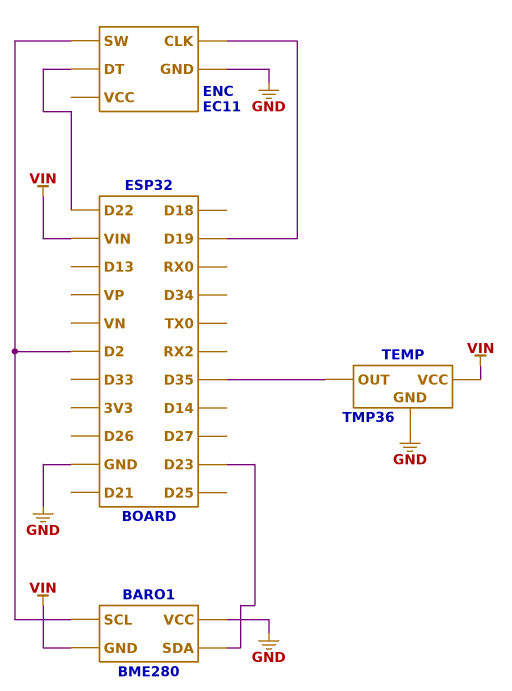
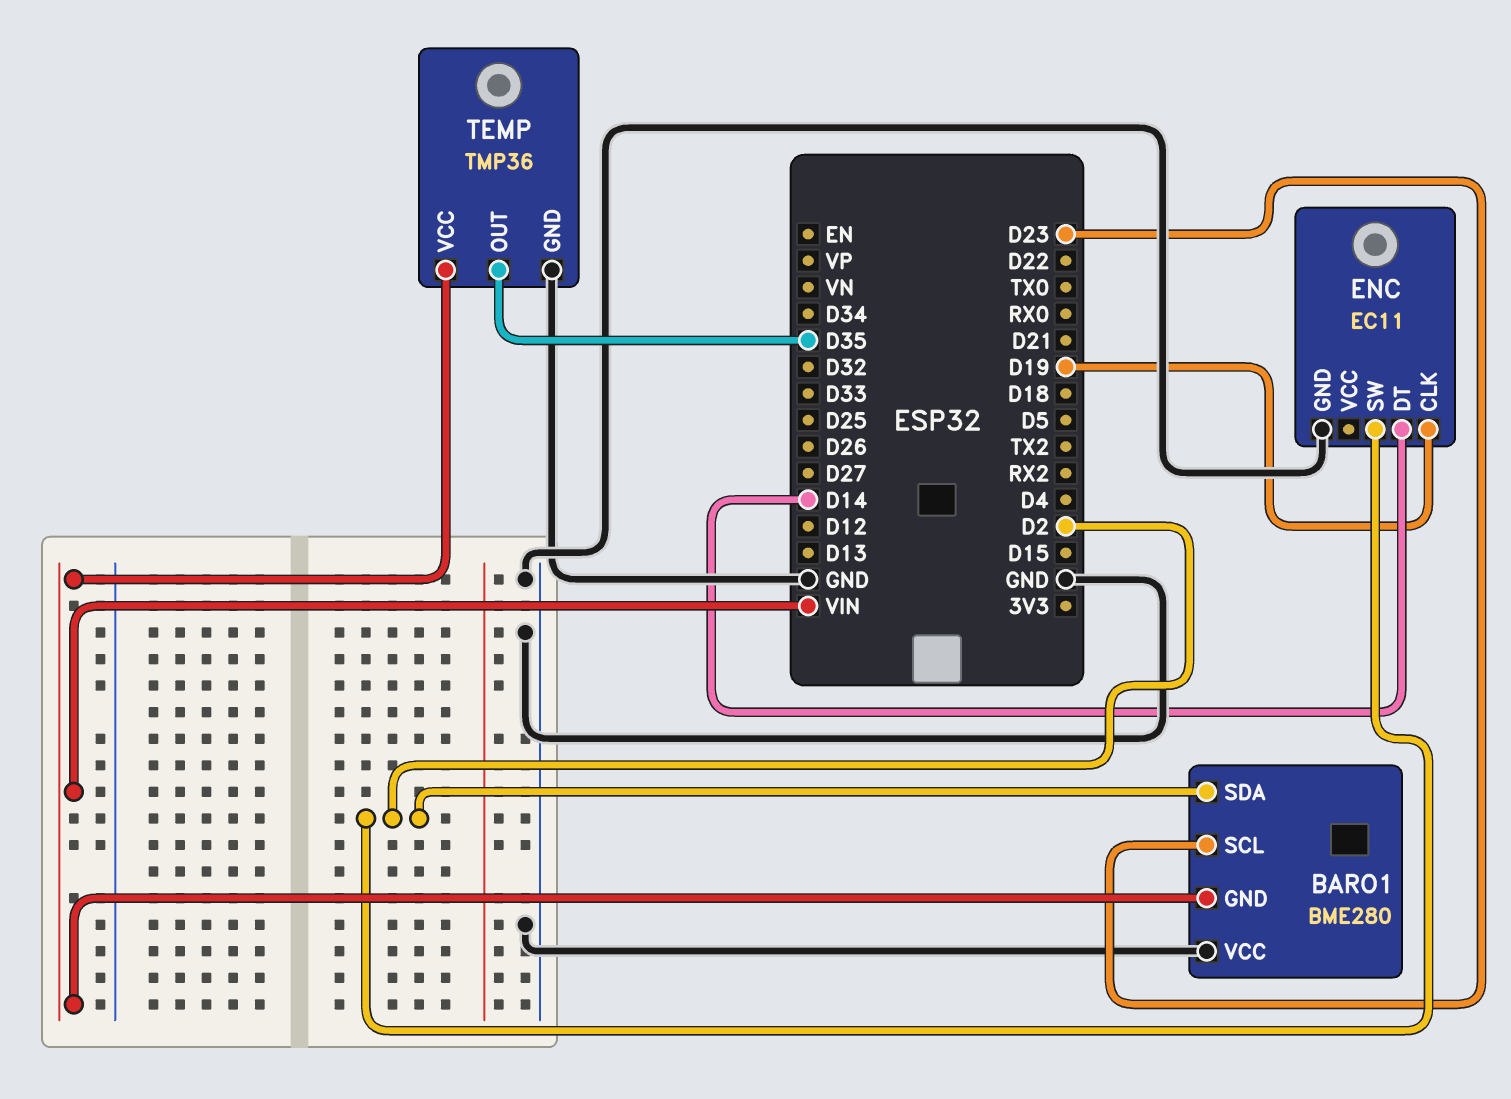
BARO1 pin SCL: D2 -> D23
BARO1 pin SDA: D23 -> D2
ENC pin DT: D22 -> D14

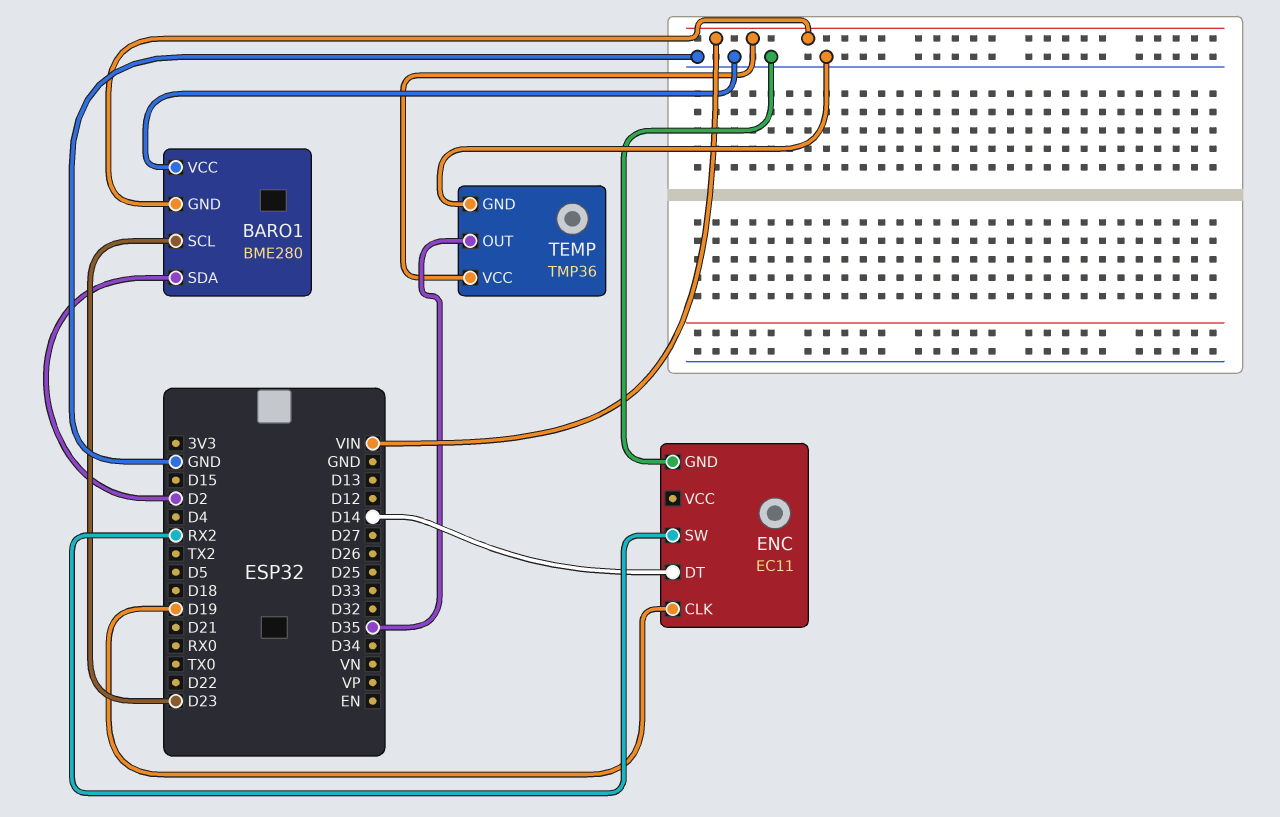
ENC pin SW: D2 -> RX2

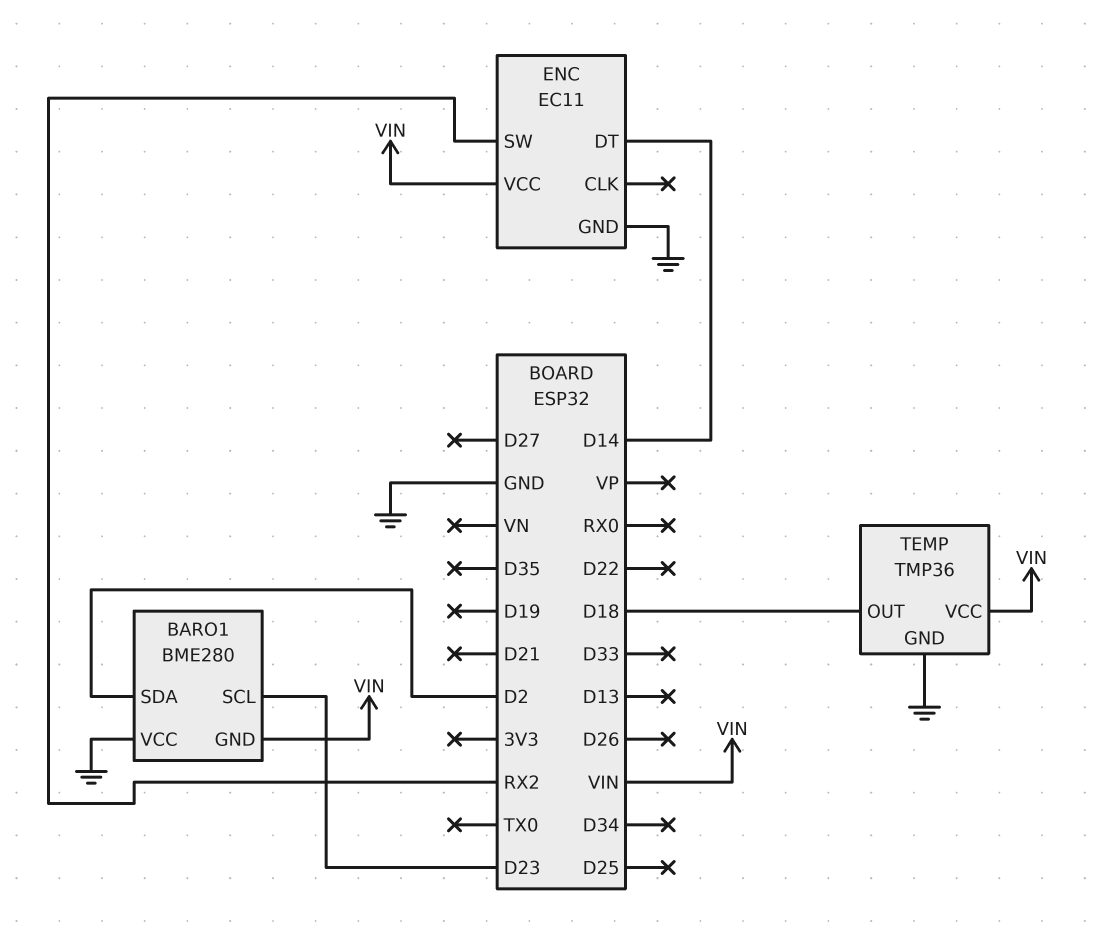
ENC pin CLK: D19 -> none
ENC pin VCC: none -> VIN
TEMP pin OUT: D35 -> D18

